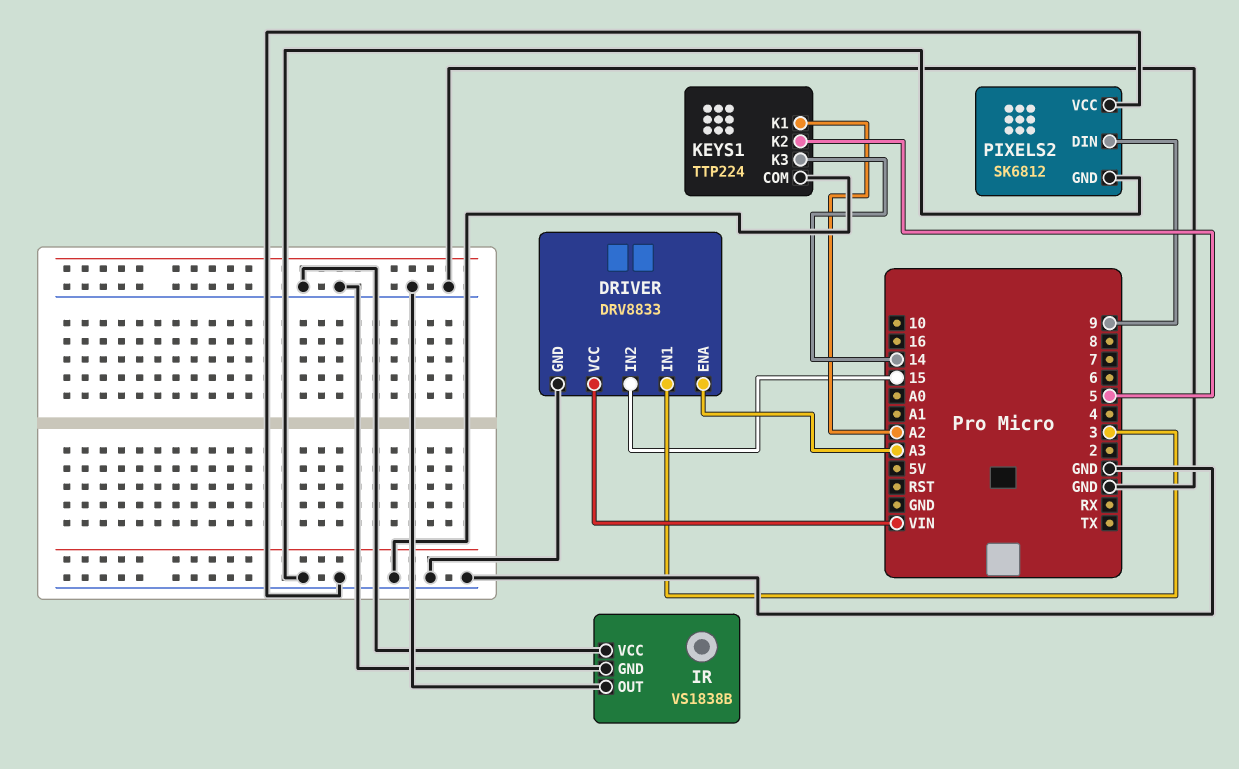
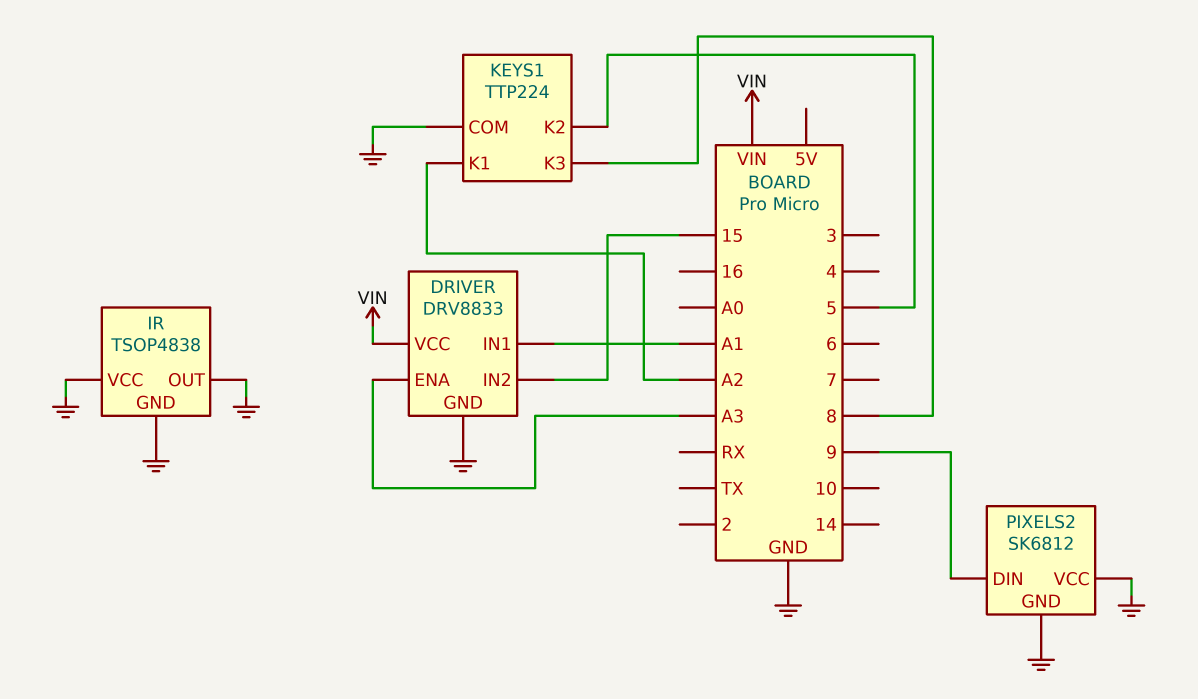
DRIVER pin IN1: 3 -> A1
IR: VS1838B -> TSOP4838
KEYS1 pin K3: 14 -> 8

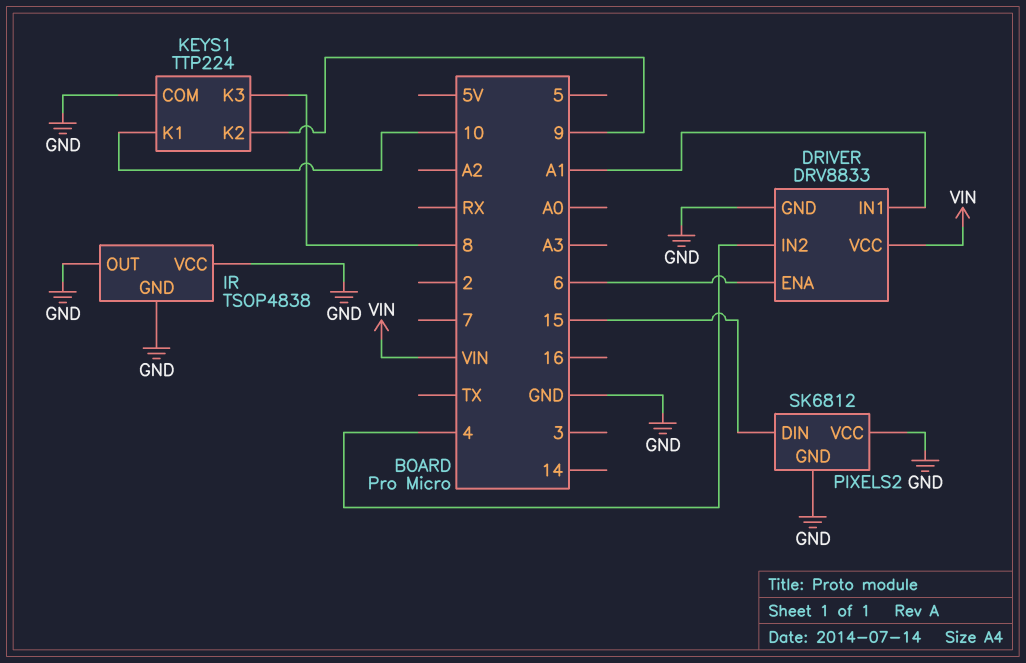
DRIVER pin ENA: A3 -> 6
DRIVER pin IN2: 15 -> 4
KEYS1 pin K1: A2 -> 10
KEYS1 pin K2: 5 -> 9
PIXELS2 pin DIN: 9 -> 15

